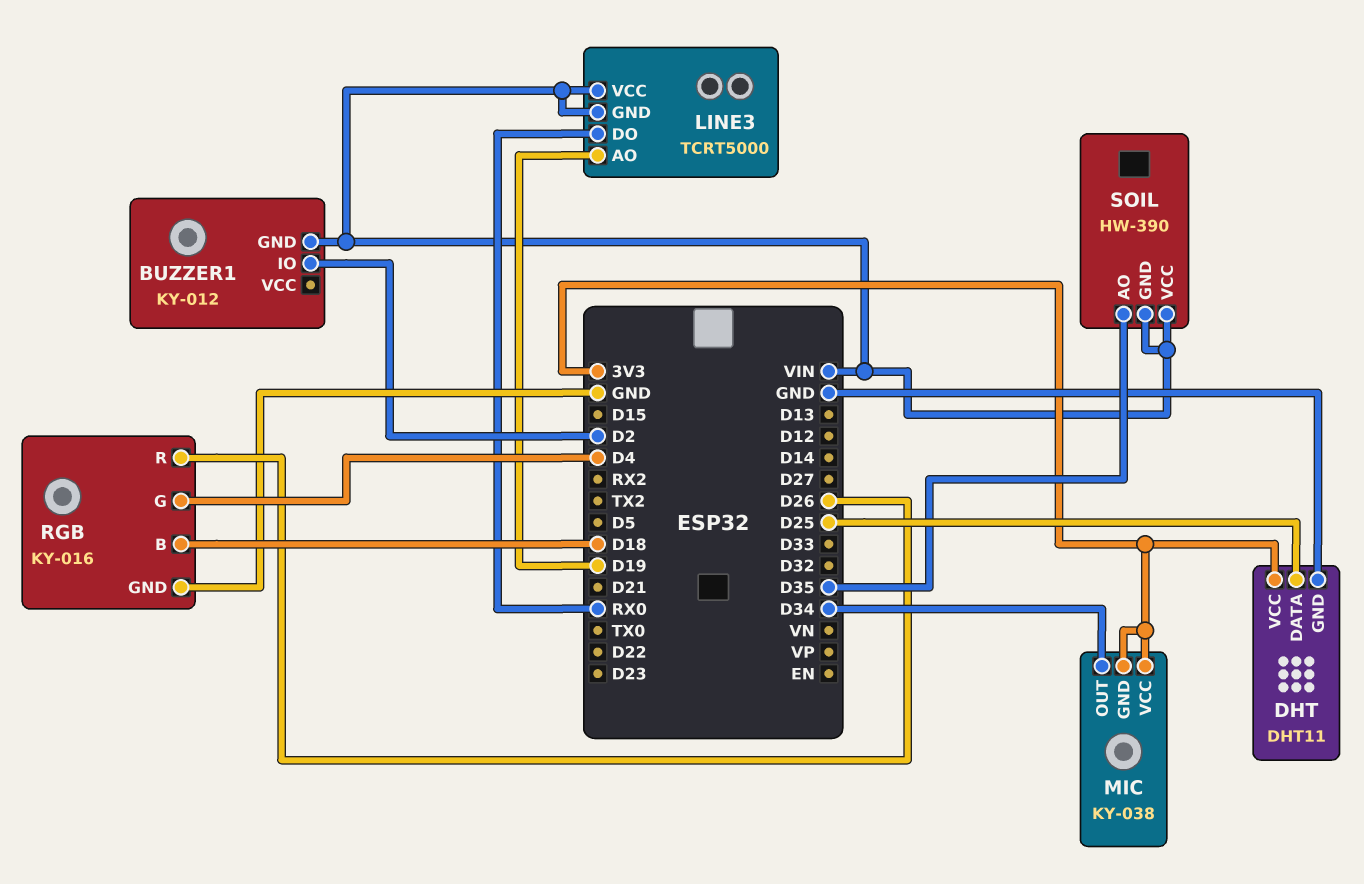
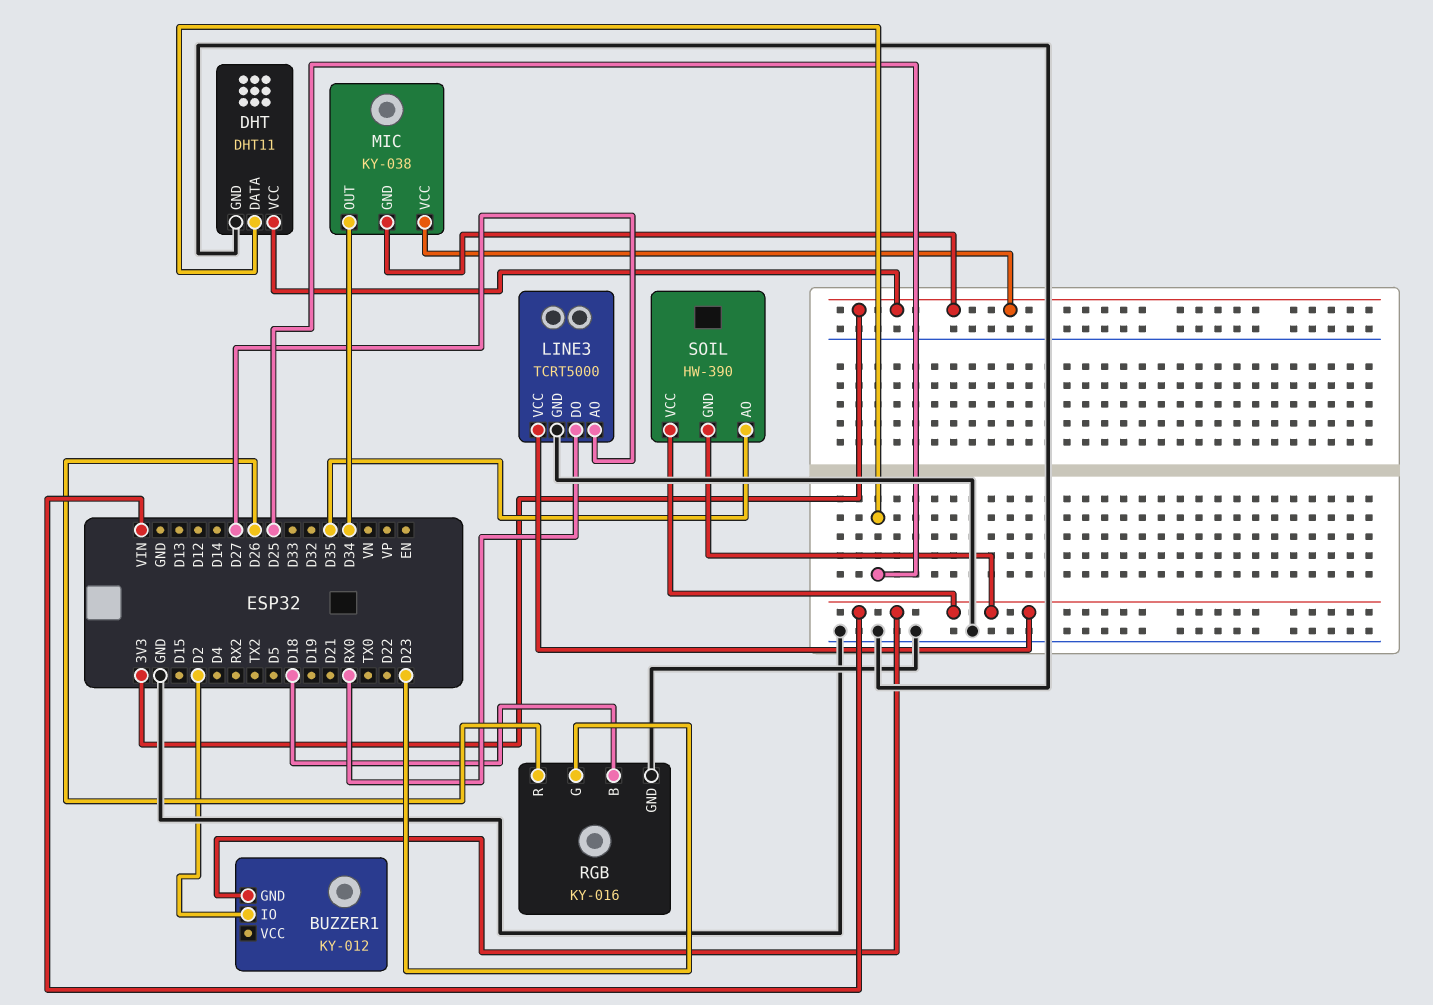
LINE3 pin AO: D19 -> D27
LINE3 pin GND: VIN -> GND
RGB pin G: D4 -> D23

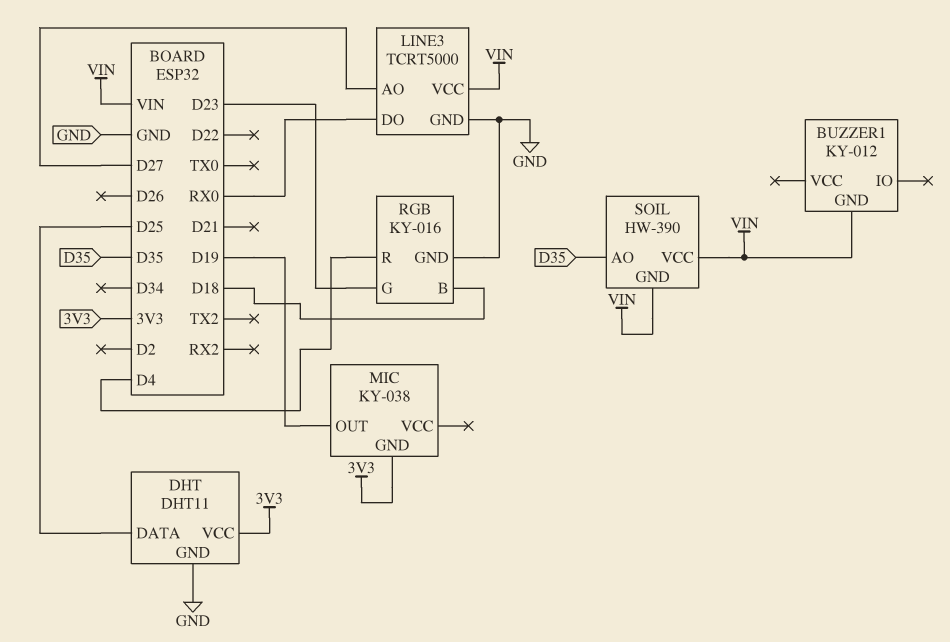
BUZZER1 pin IO: D2 -> none
MIC pin OUT: D34 -> D19
MIC pin VCC: 3V3 -> none
RGB pin R: D26 -> D4

